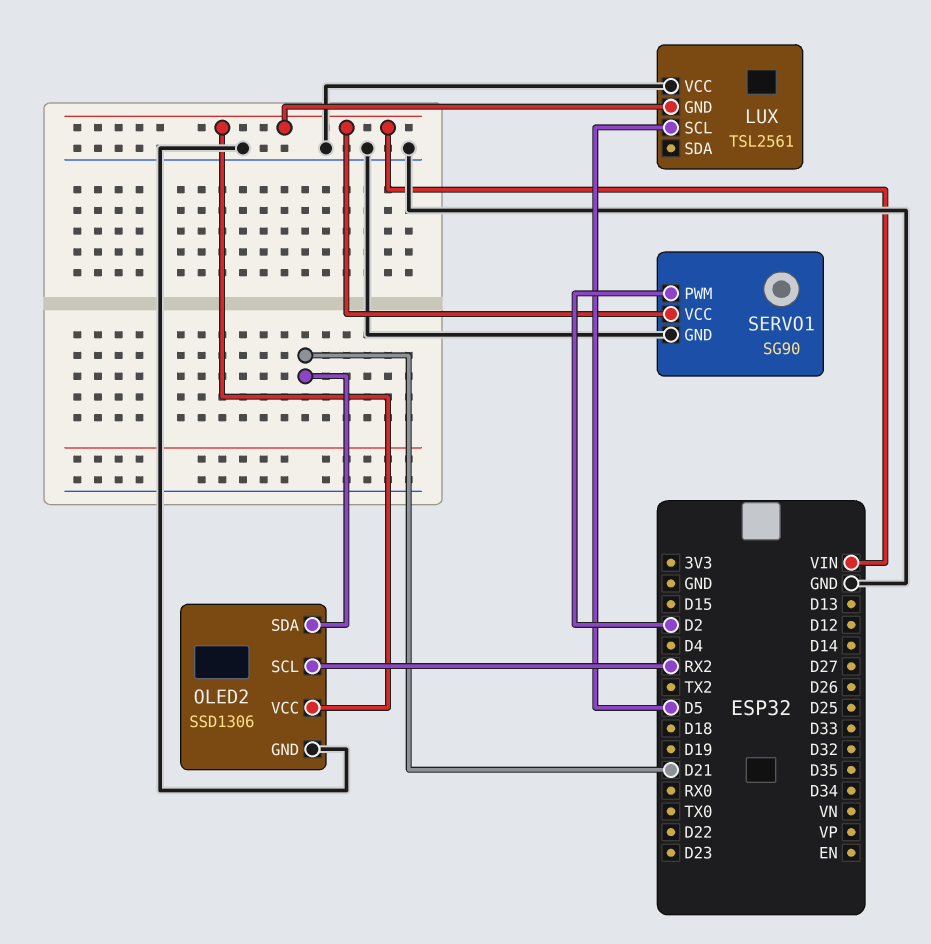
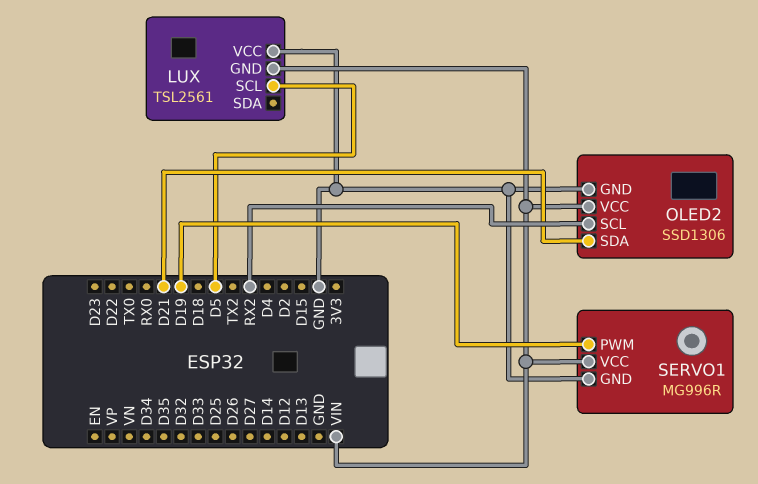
SERVO1: SG90 -> MG996R
SERVO1 pin PWM: D2 -> D19

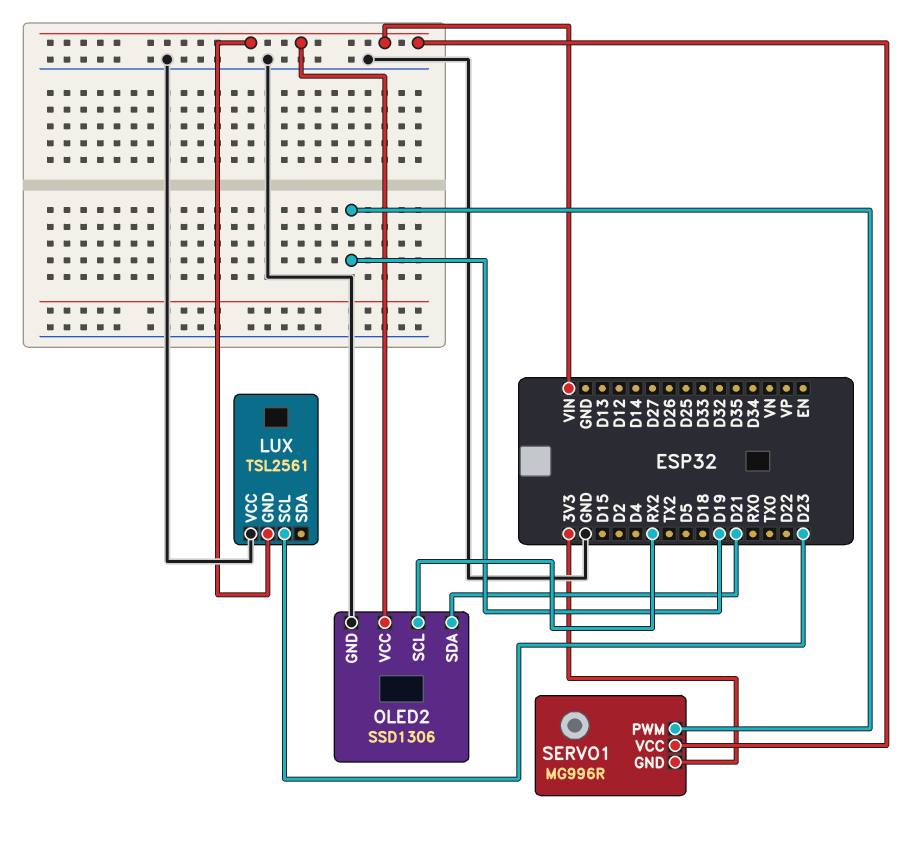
LUX pin SCL: D5 -> D23
SERVO1 pin GND: GND -> 3V3

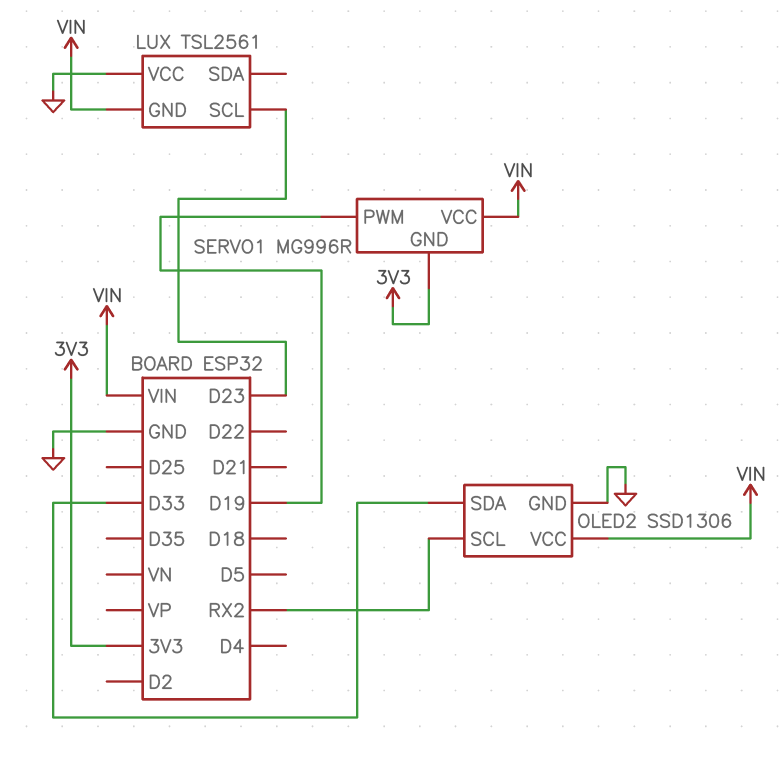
OLED2 pin SDA: D21 -> D33

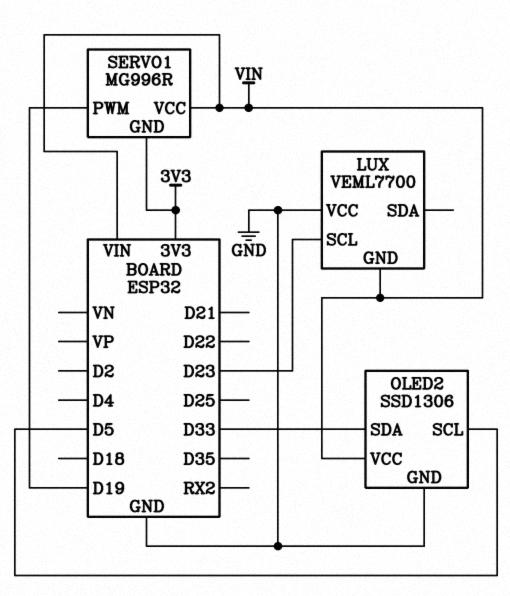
LUX: TSL2561 -> VEML7700
OLED2 pin SCL: RX2 -> D5

